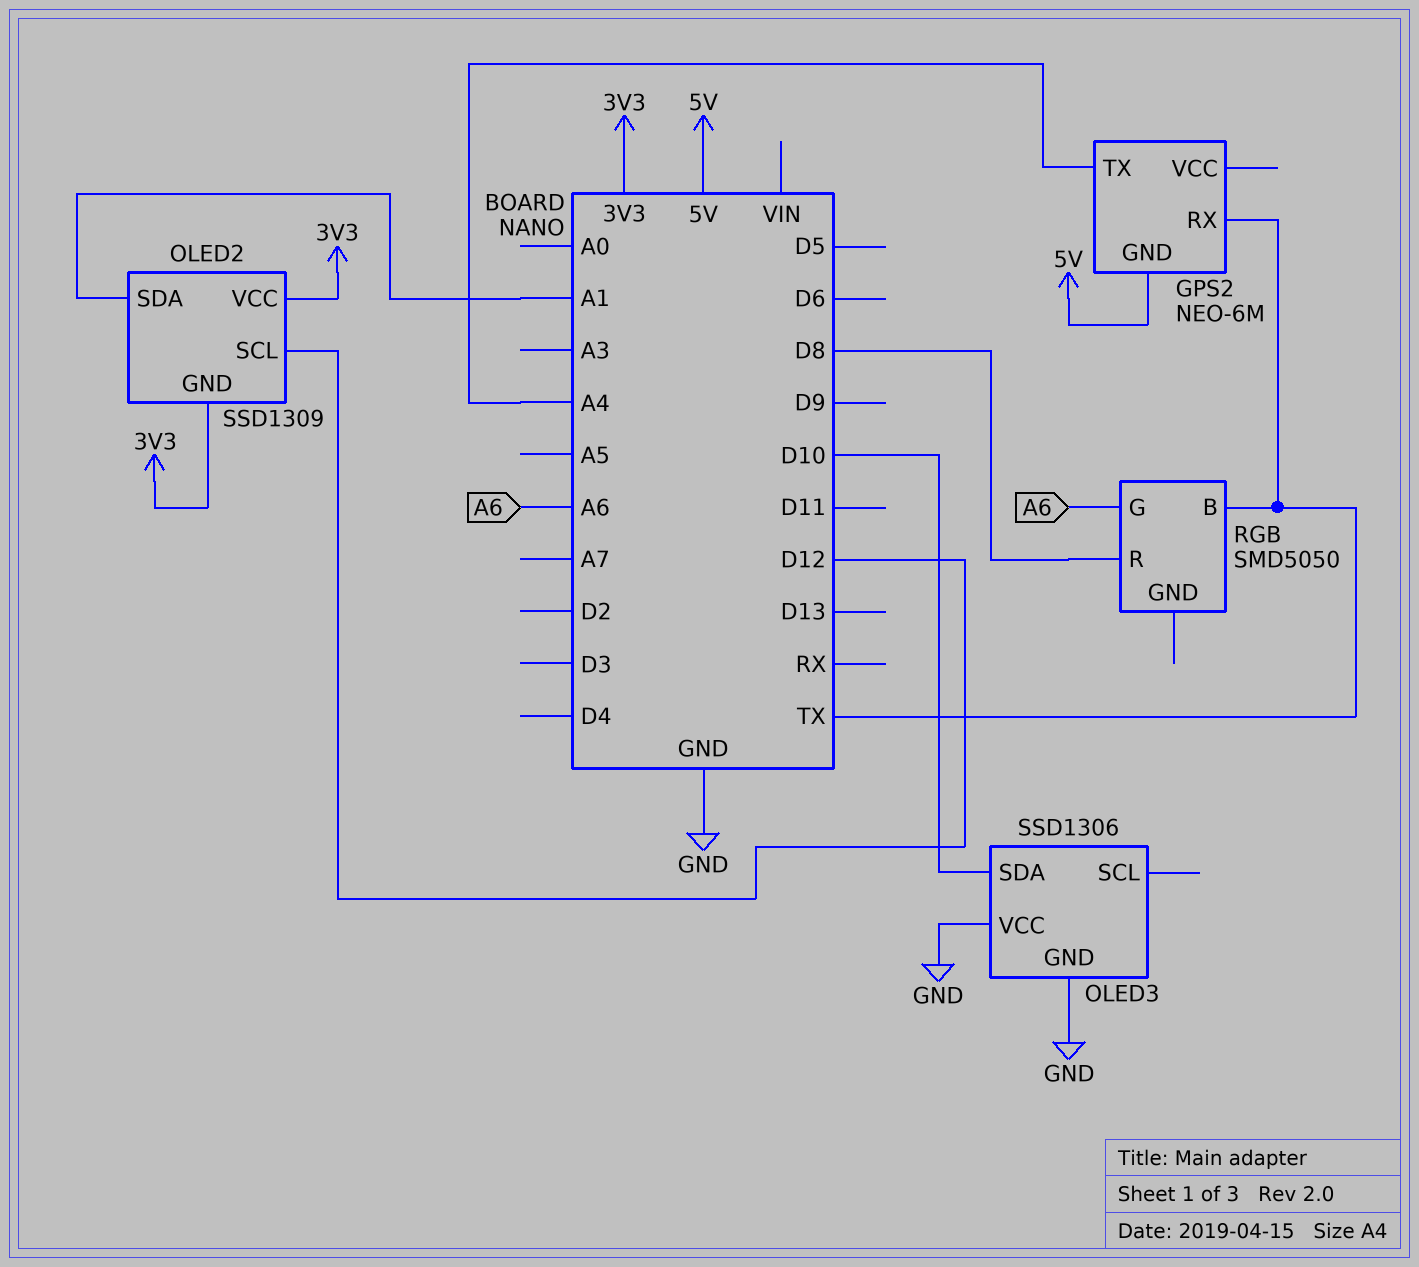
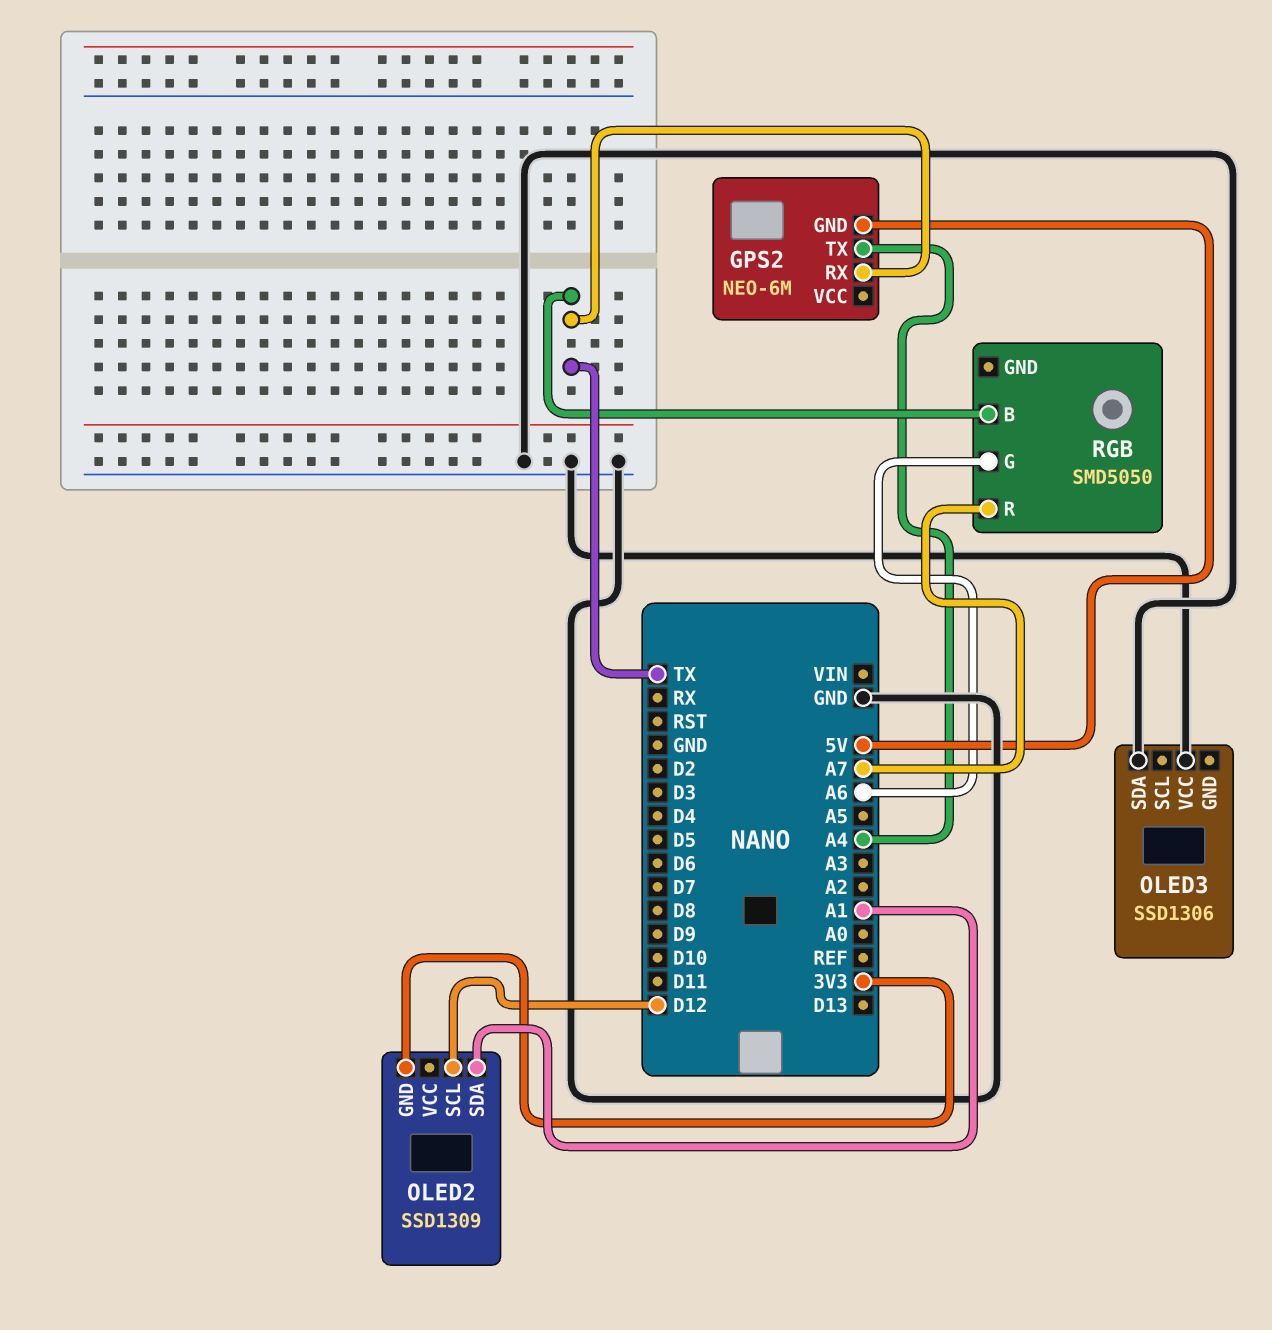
OLED2 pin VCC: 3V3 -> none
OLED3 pin GND: GND -> none
OLED3 pin SDA: D10 -> GND
RGB pin R: D8 -> A7

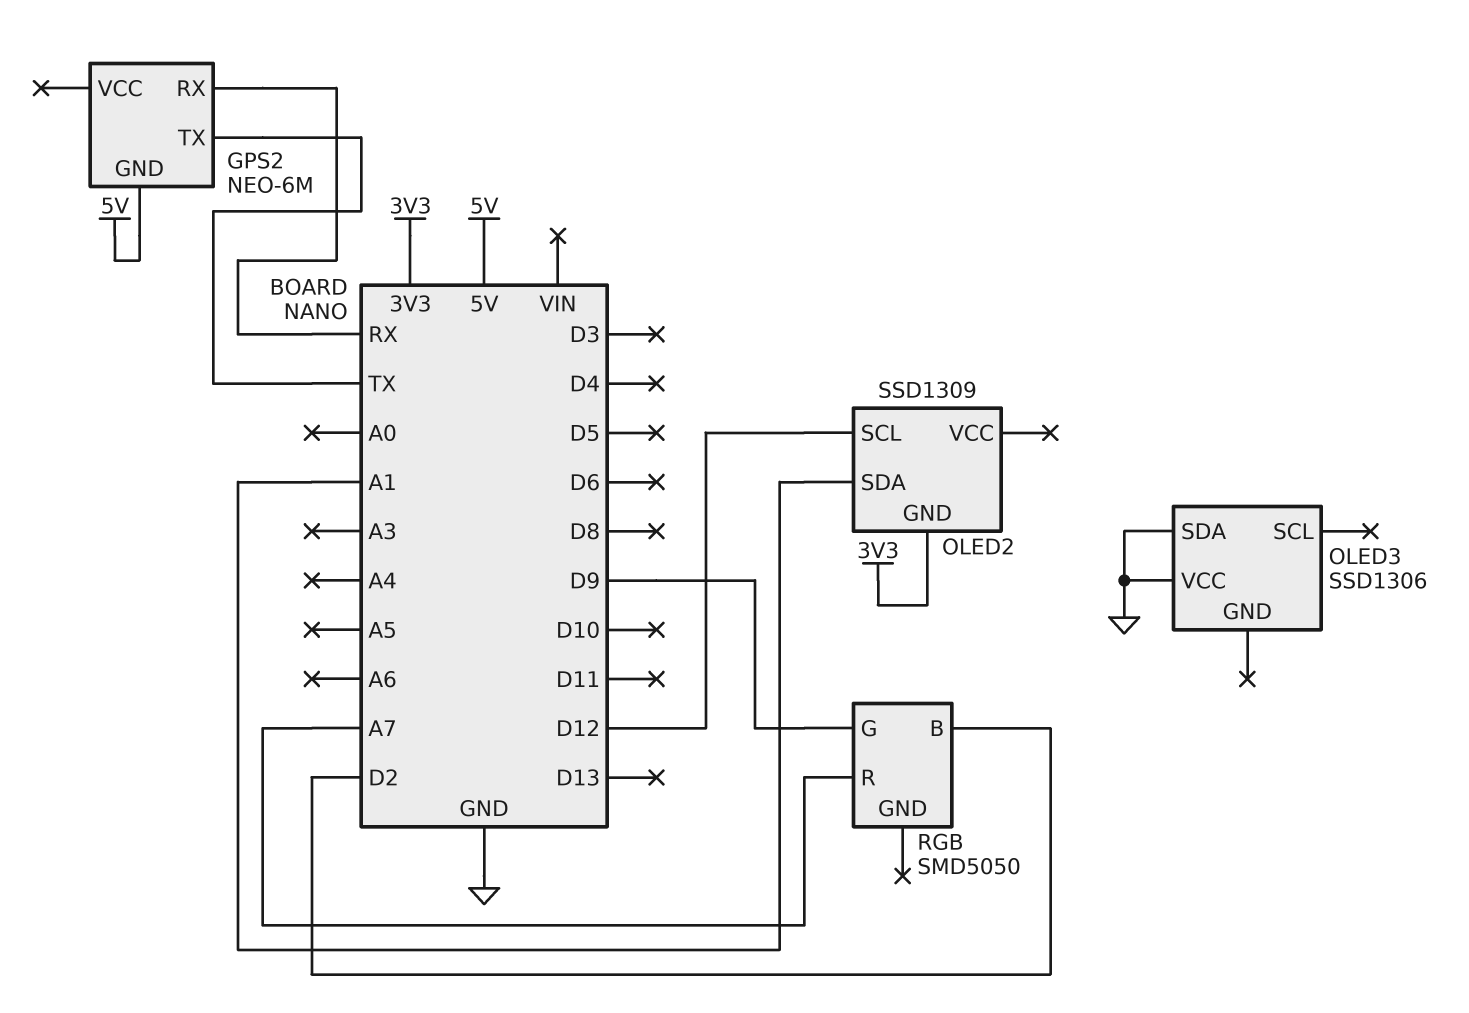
GPS2 pin RX: TX -> RX
GPS2 pin TX: A4 -> TX
RGB pin B: TX -> D2
RGB pin G: A6 -> D9

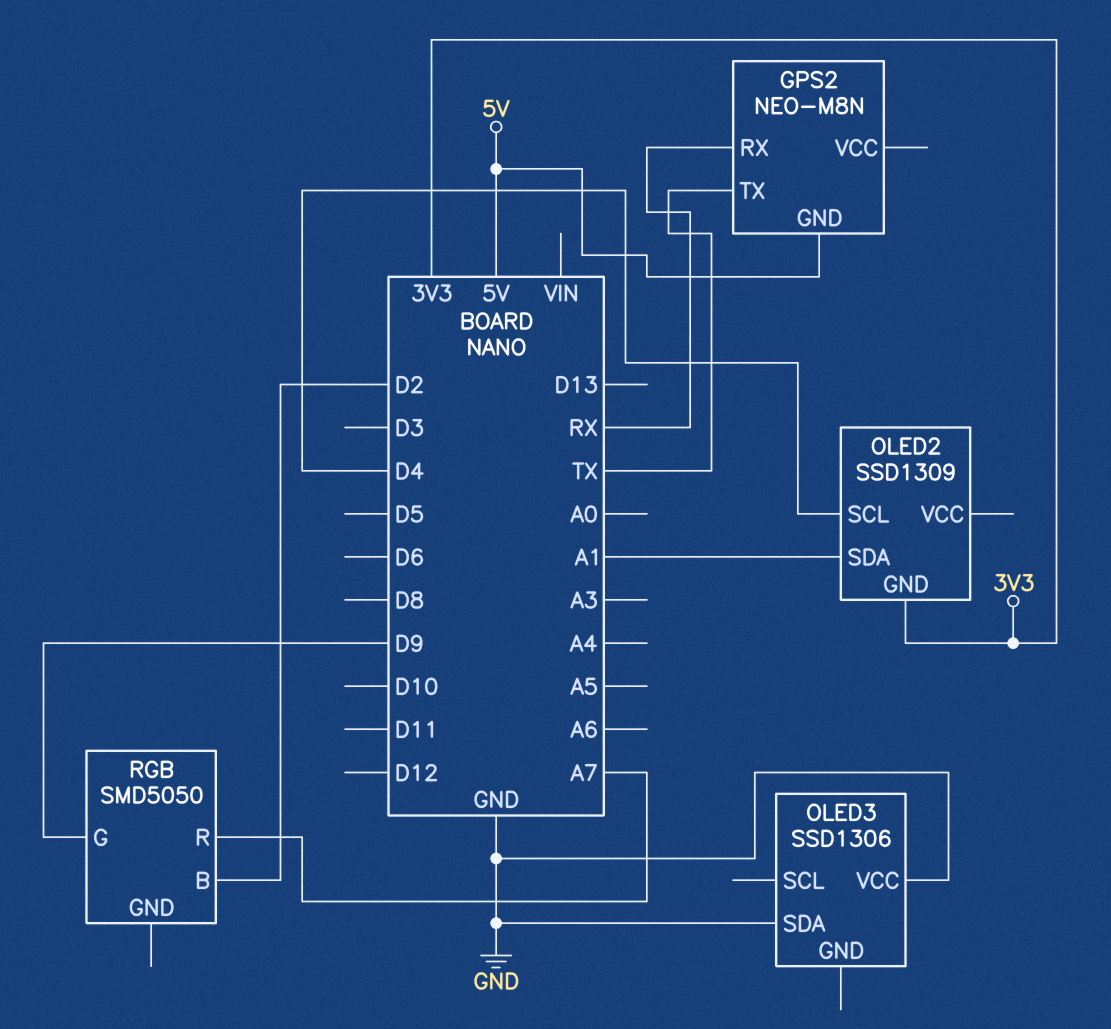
GPS2: NEO-6M -> NEO-M8N
OLED2 pin SCL: D12 -> D4

